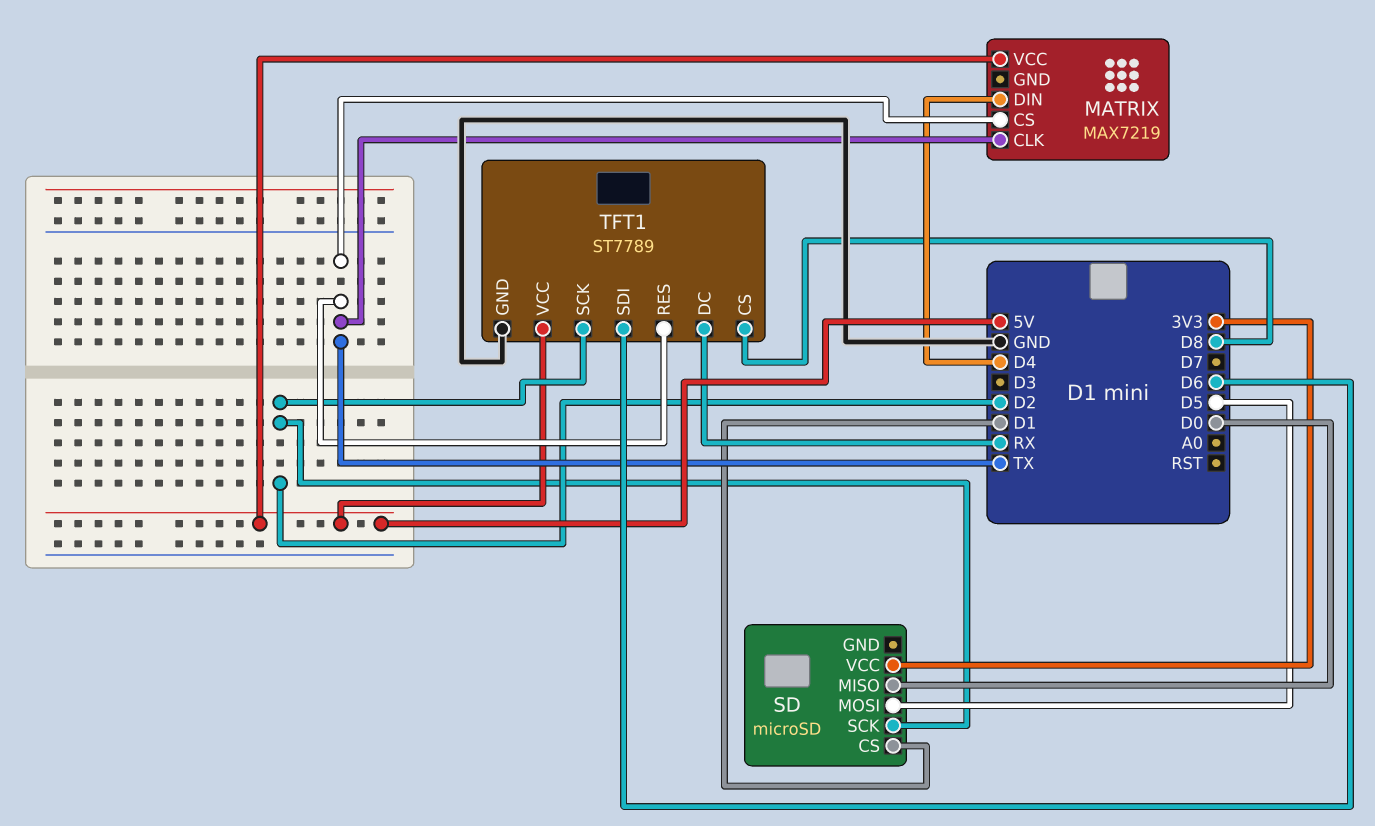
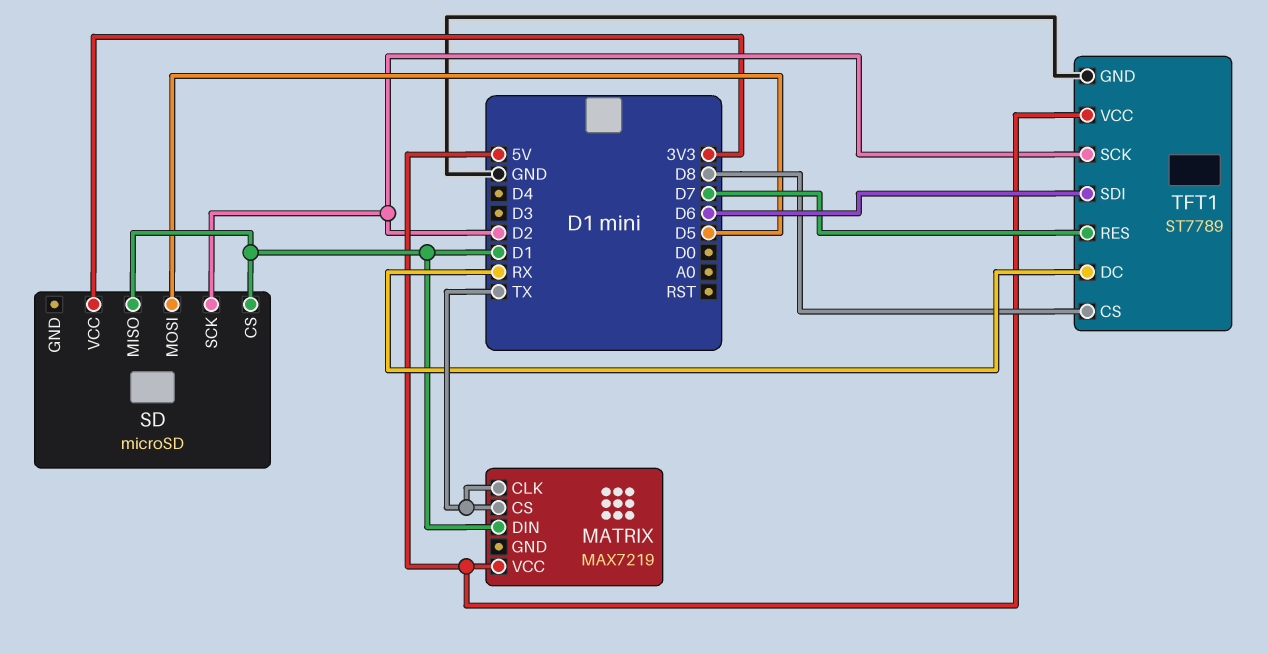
MATRIX pin DIN: D4 -> D1
SD pin MISO: D0 -> D1
TFT1 pin RES: TX -> D7

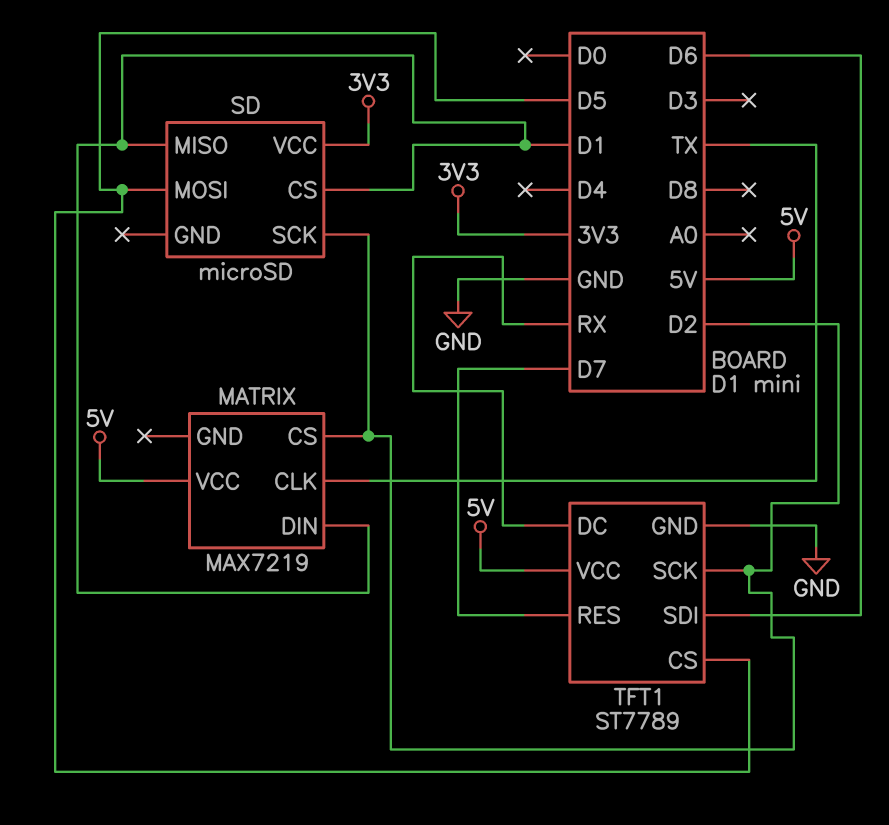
MATRIX pin CS: TX -> D2
TFT1 pin CS: D8 -> D5

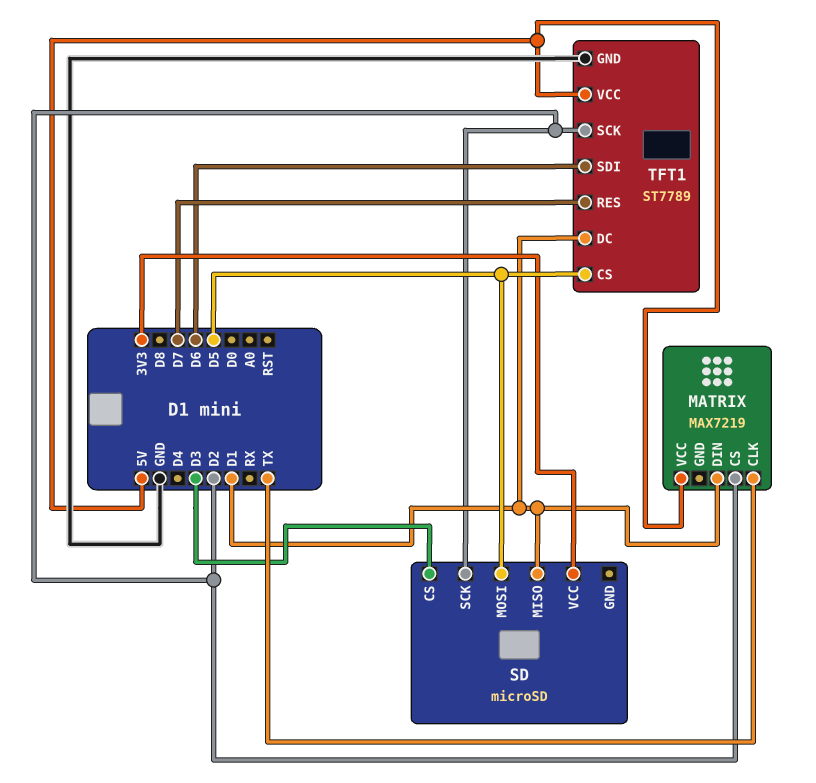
SD pin CS: D1 -> D3
TFT1 pin DC: RX -> D1

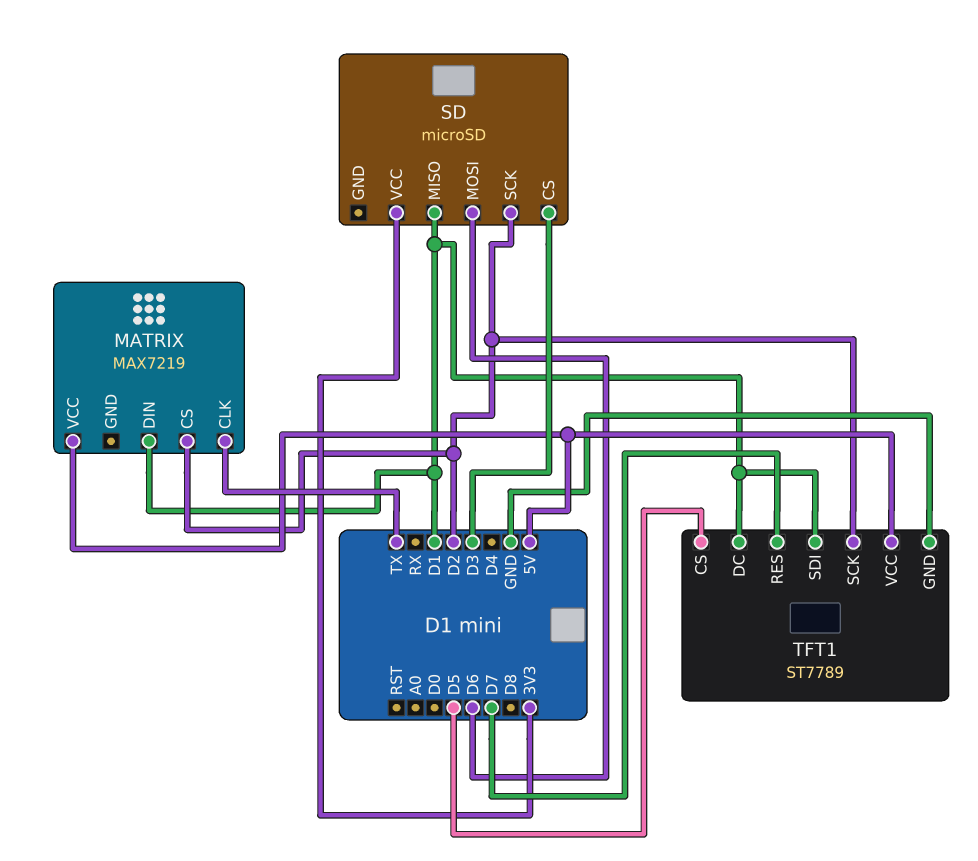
SD pin MOSI: D5 -> D6
TFT1 pin SDI: D6 -> D1

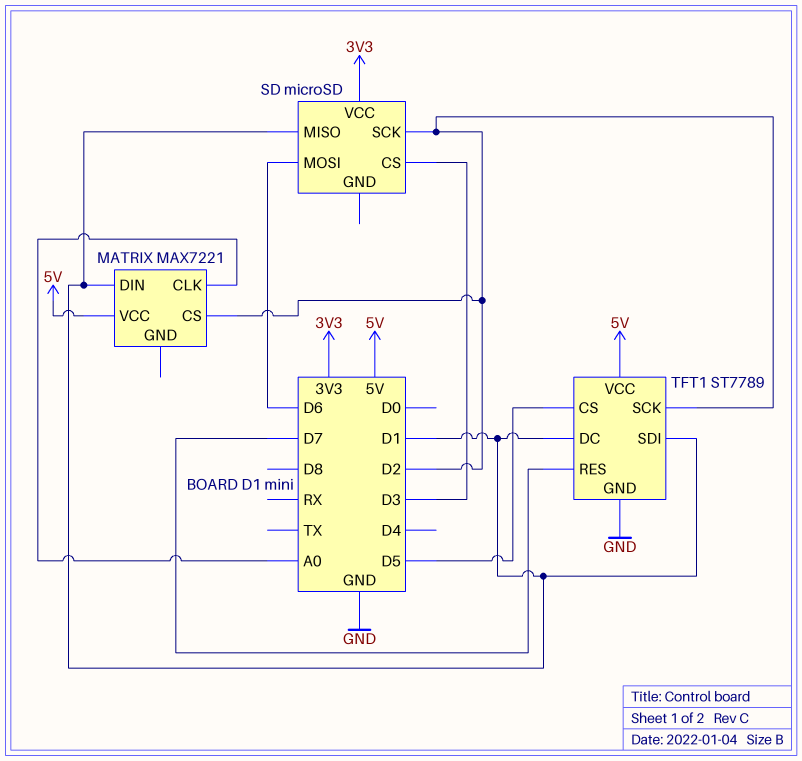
MATRIX: MAX7219 -> MAX7221
MATRIX pin CLK: TX -> A0

